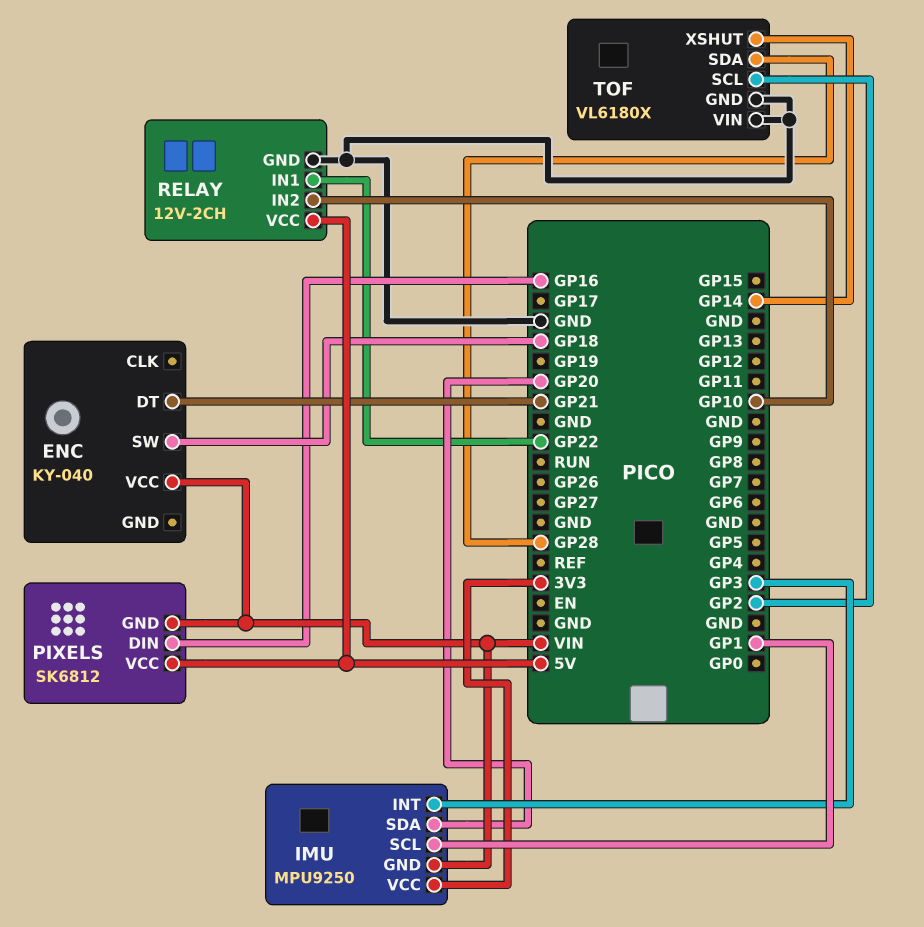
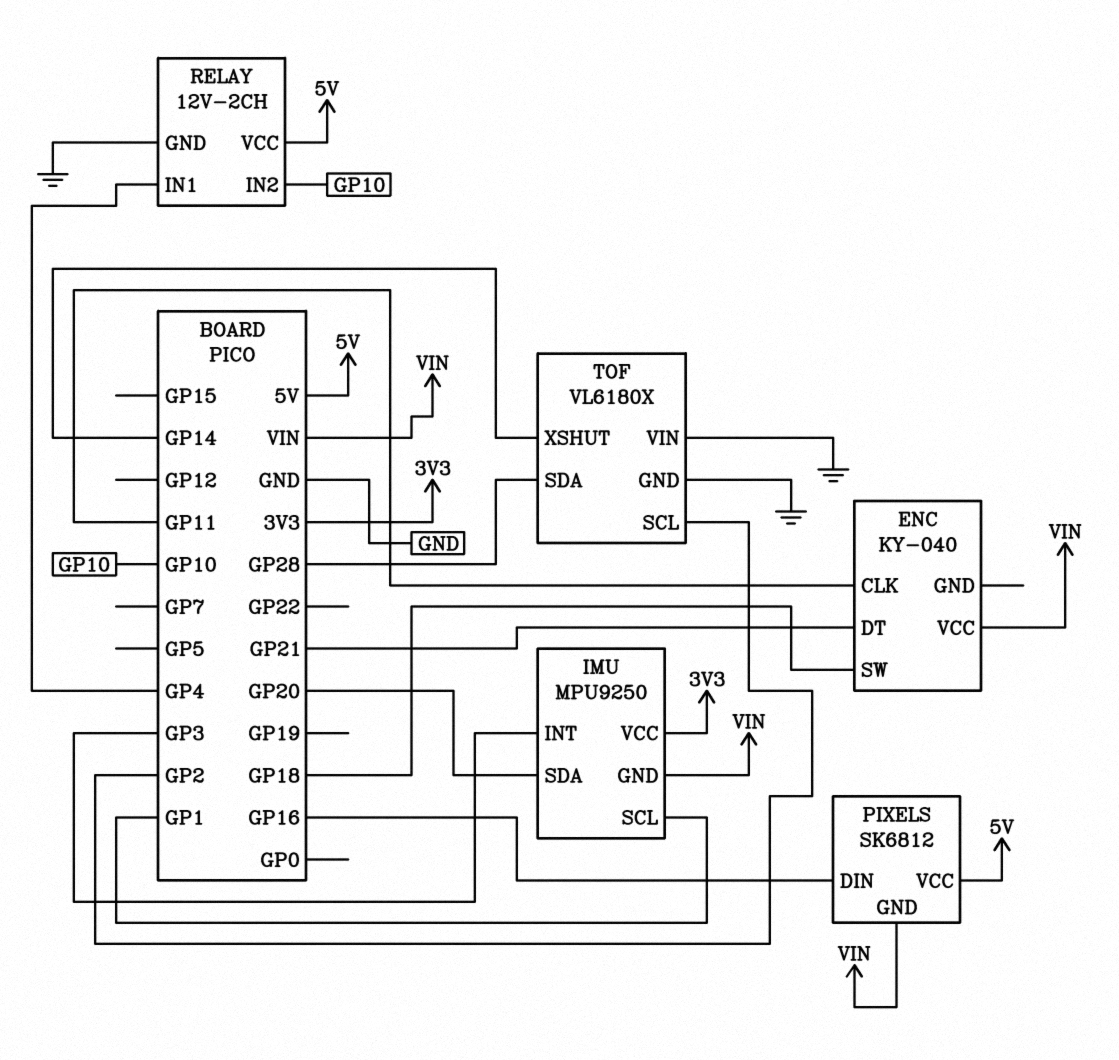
ENC pin CLK: none -> GP11
RELAY pin IN1: GP22 -> GP4

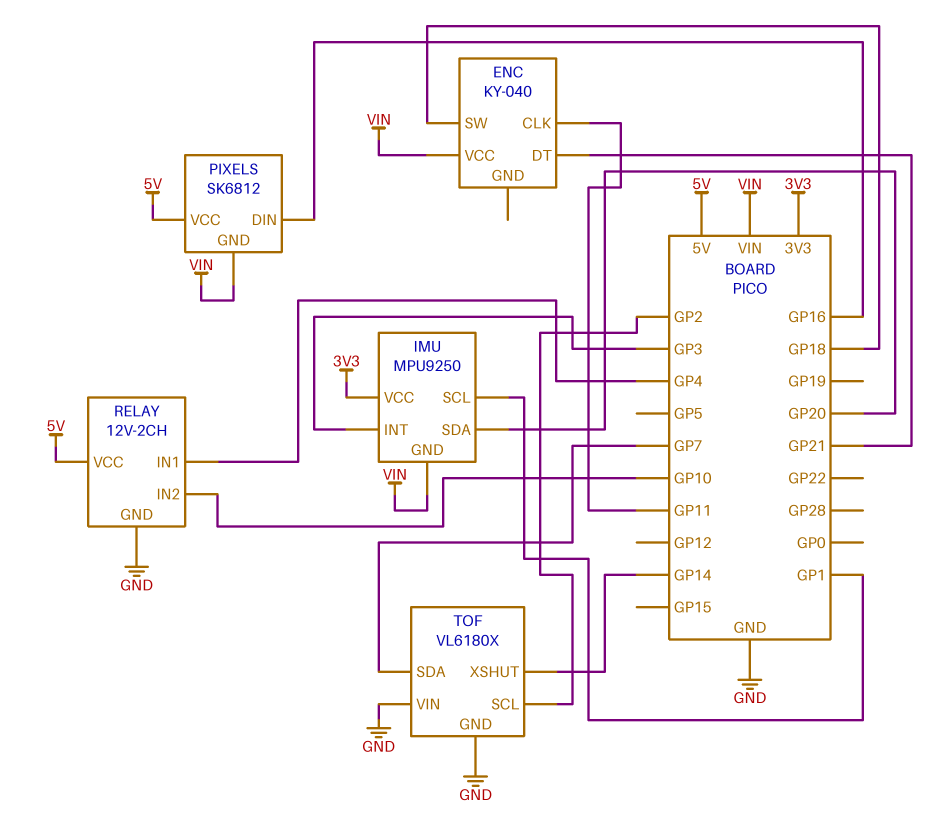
TOF pin SDA: GP28 -> GP7

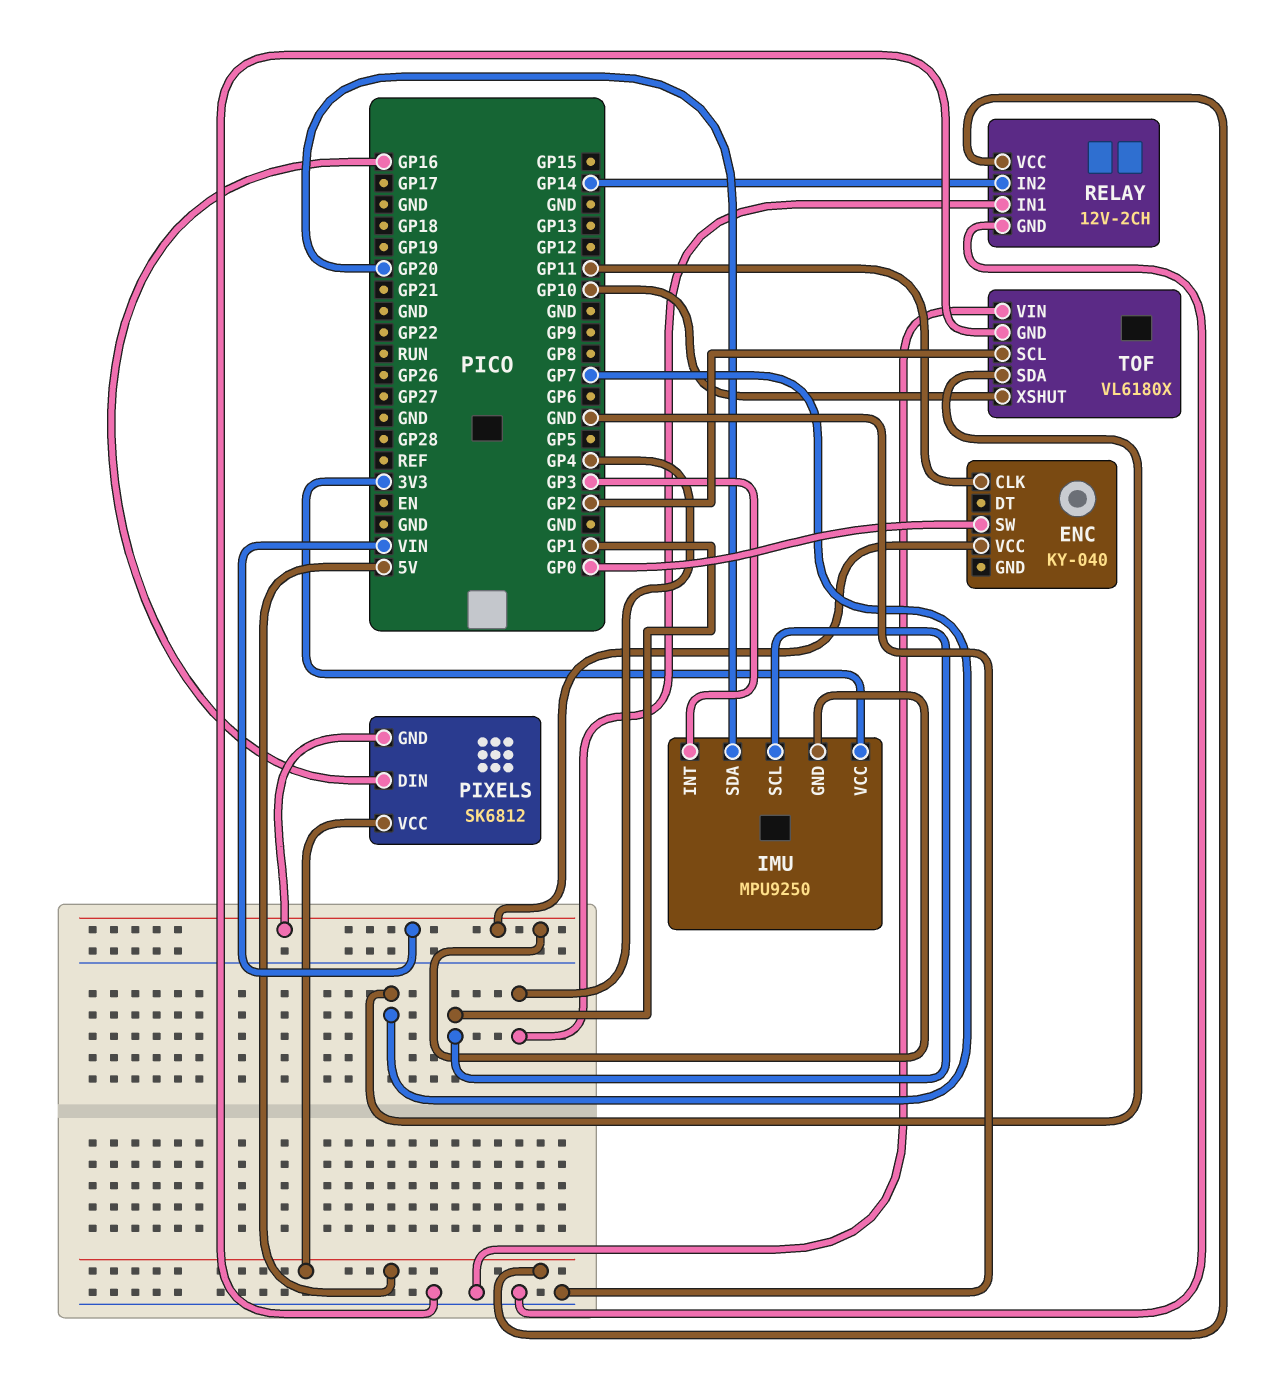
ENC pin DT: GP21 -> none
ENC pin SW: GP18 -> GP0
RELAY pin IN2: GP10 -> GP14
TOF pin XSHUT: GP14 -> GP10

